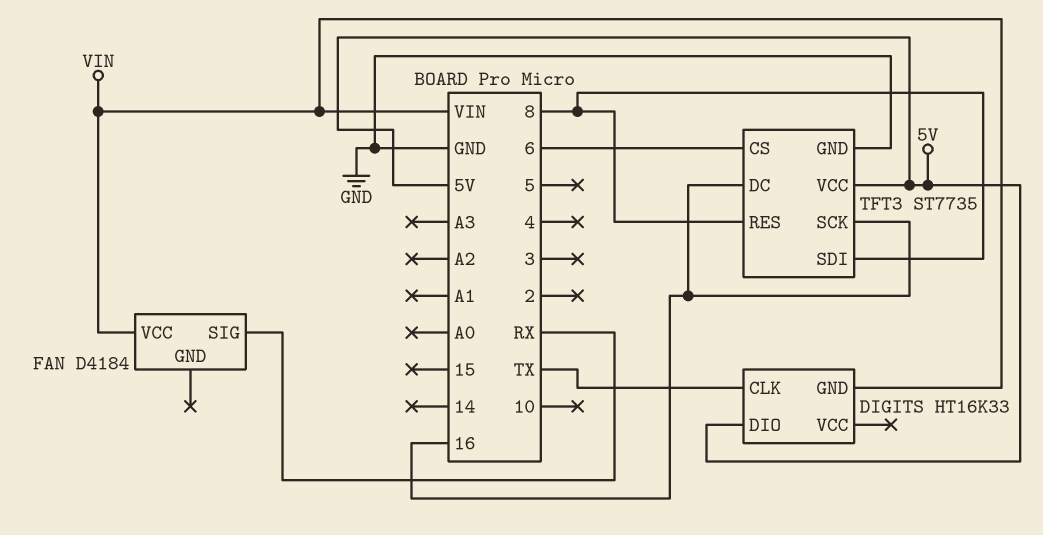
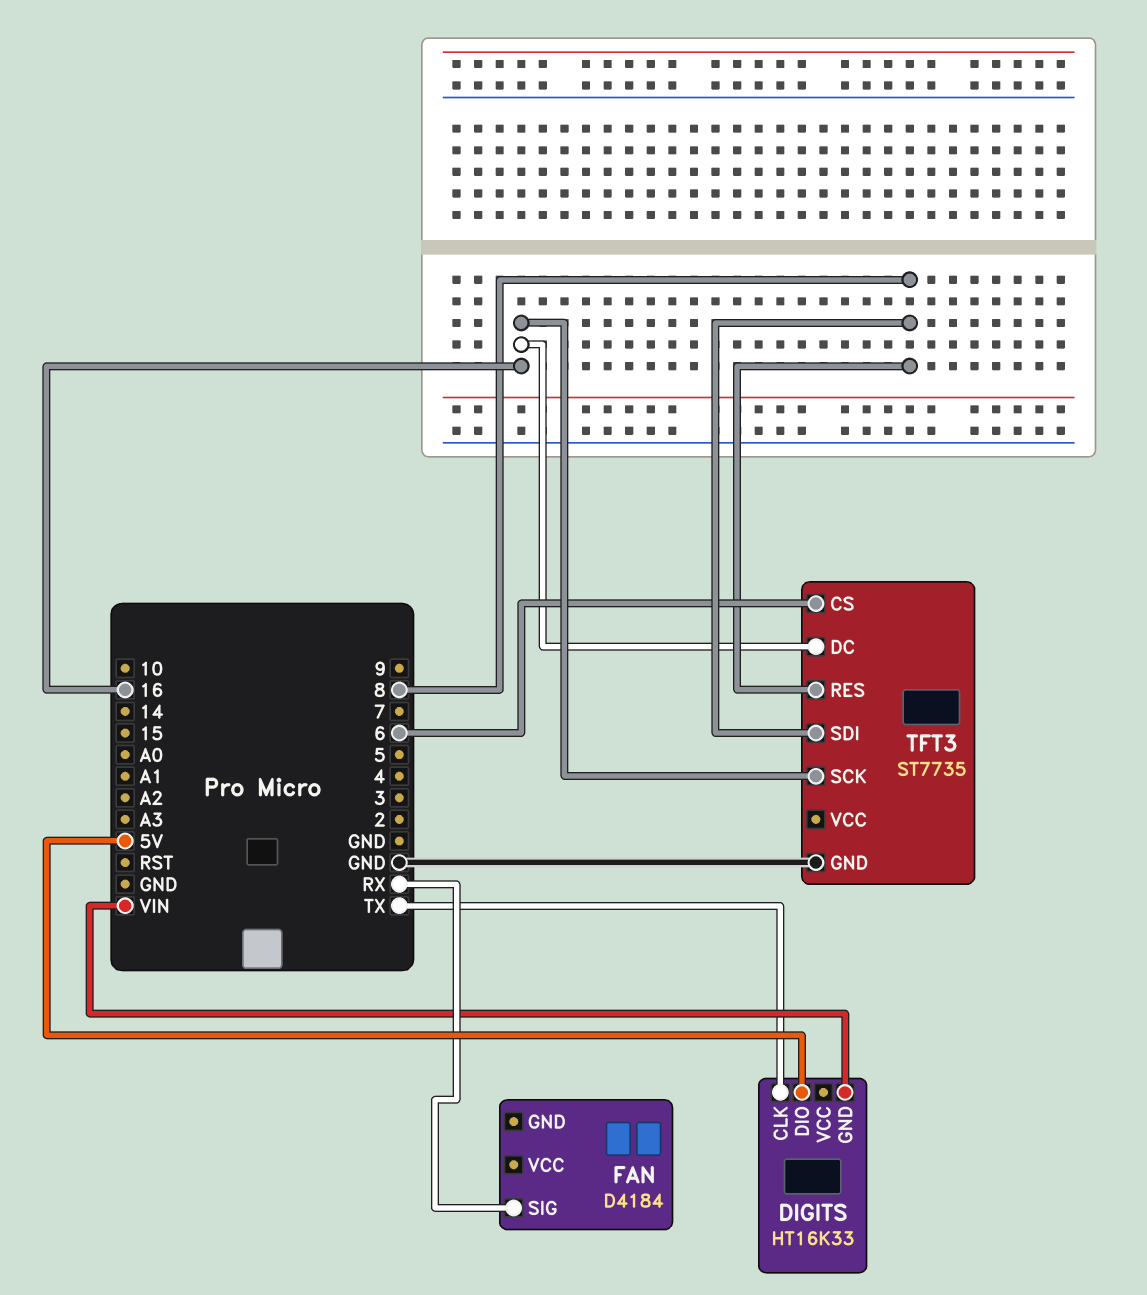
FAN pin VCC: VIN -> none
TFT3 pin VCC: 5V -> none

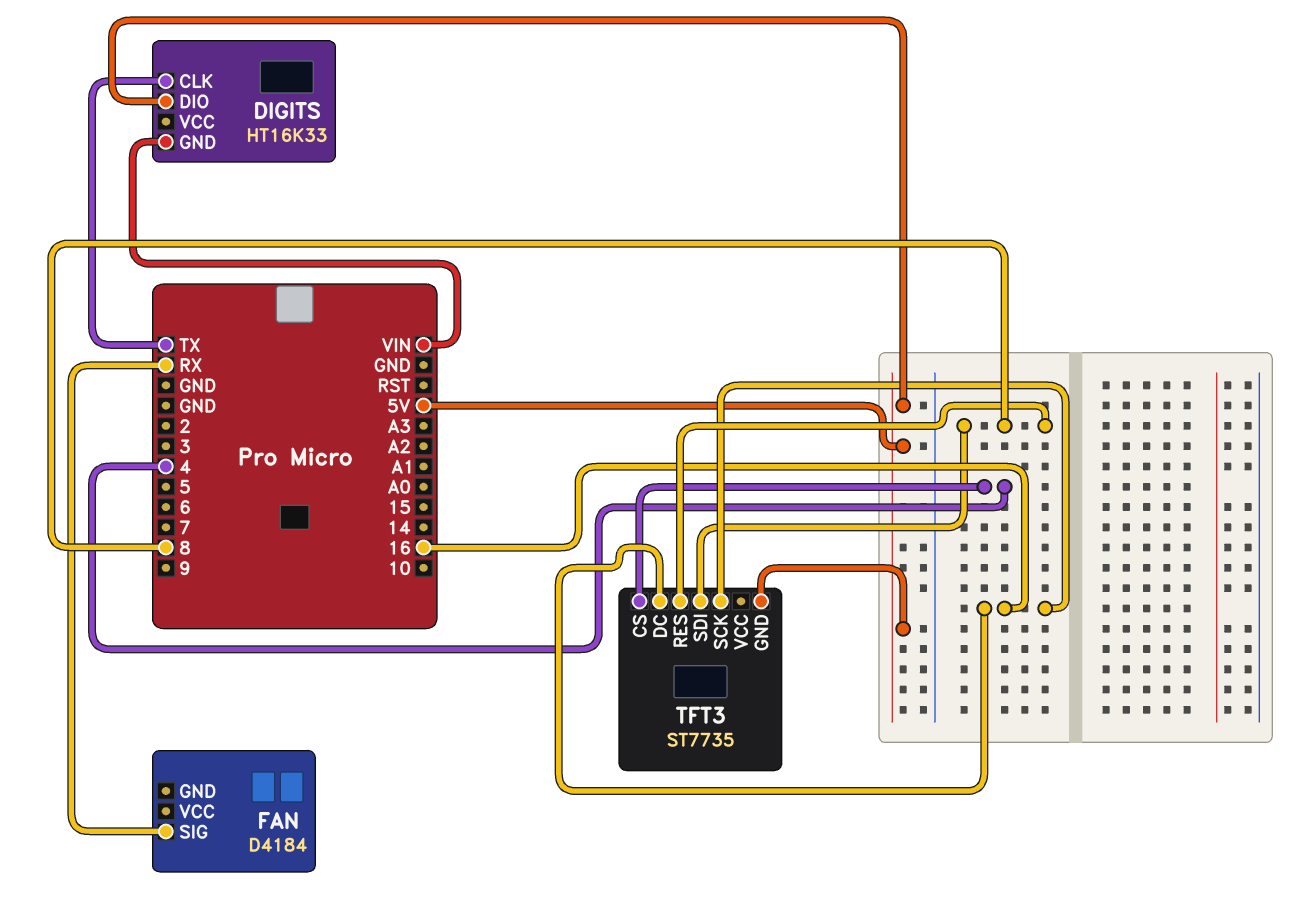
TFT3 pin CS: 6 -> 4
TFT3 pin GND: GND -> 5V

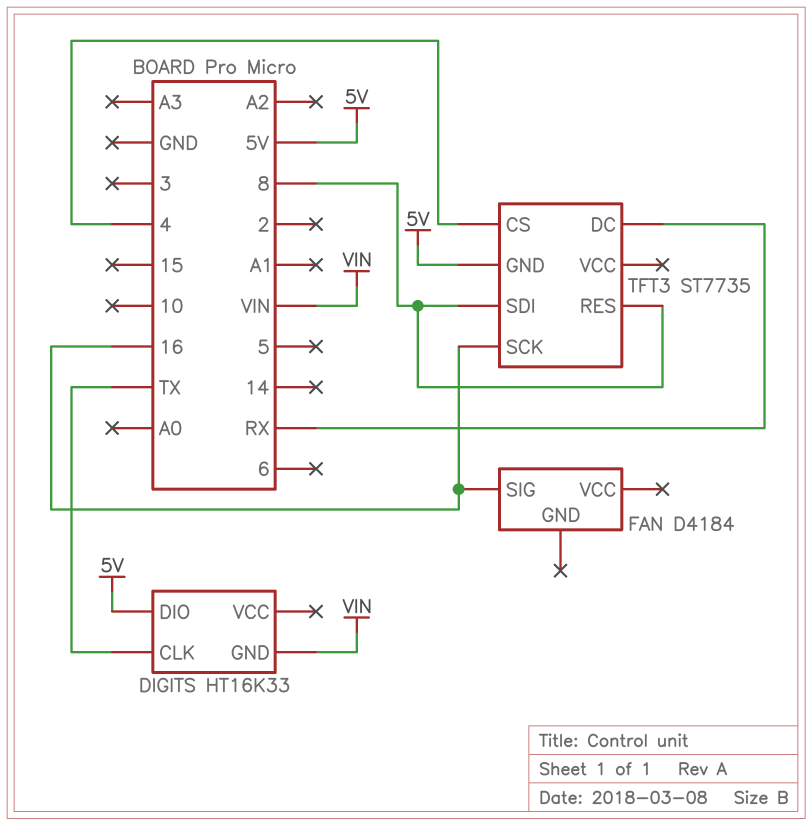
FAN pin SIG: RX -> 16
TFT3 pin DC: 16 -> RX

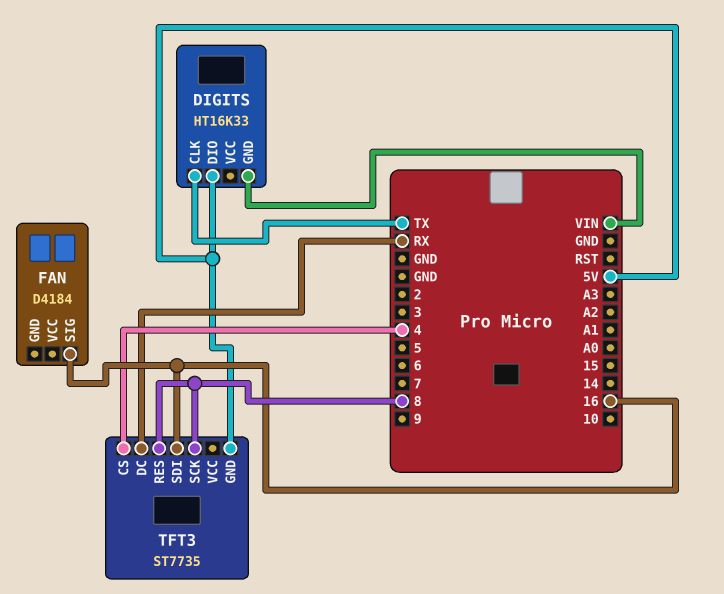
TFT3 pin SCK: 16 -> 8
TFT3 pin SDI: 8 -> 16

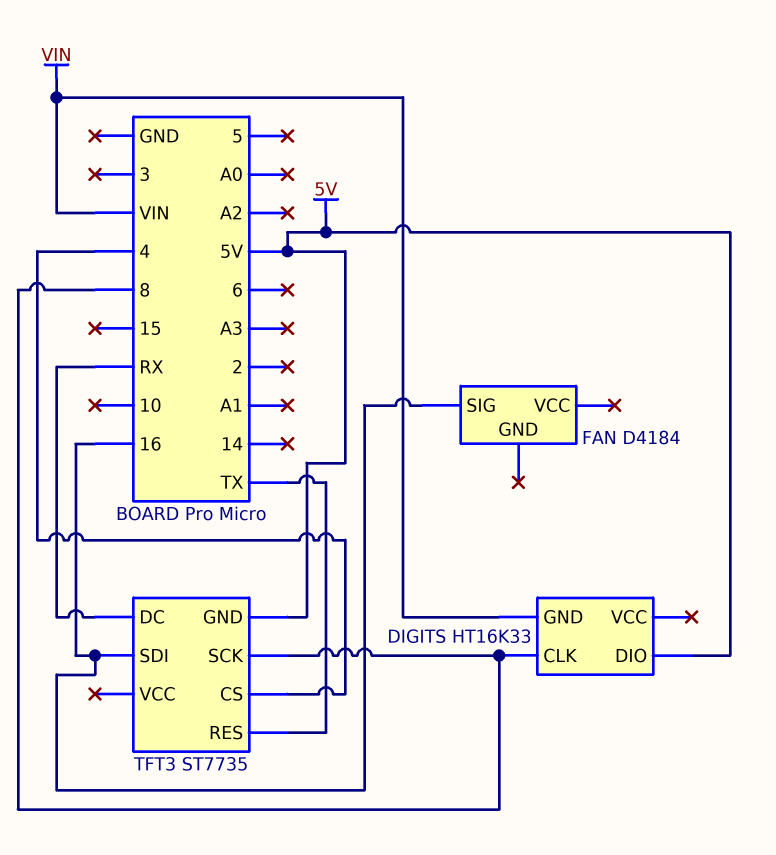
DIGITS pin CLK: TX -> 8
TFT3 pin RES: 8 -> TX

